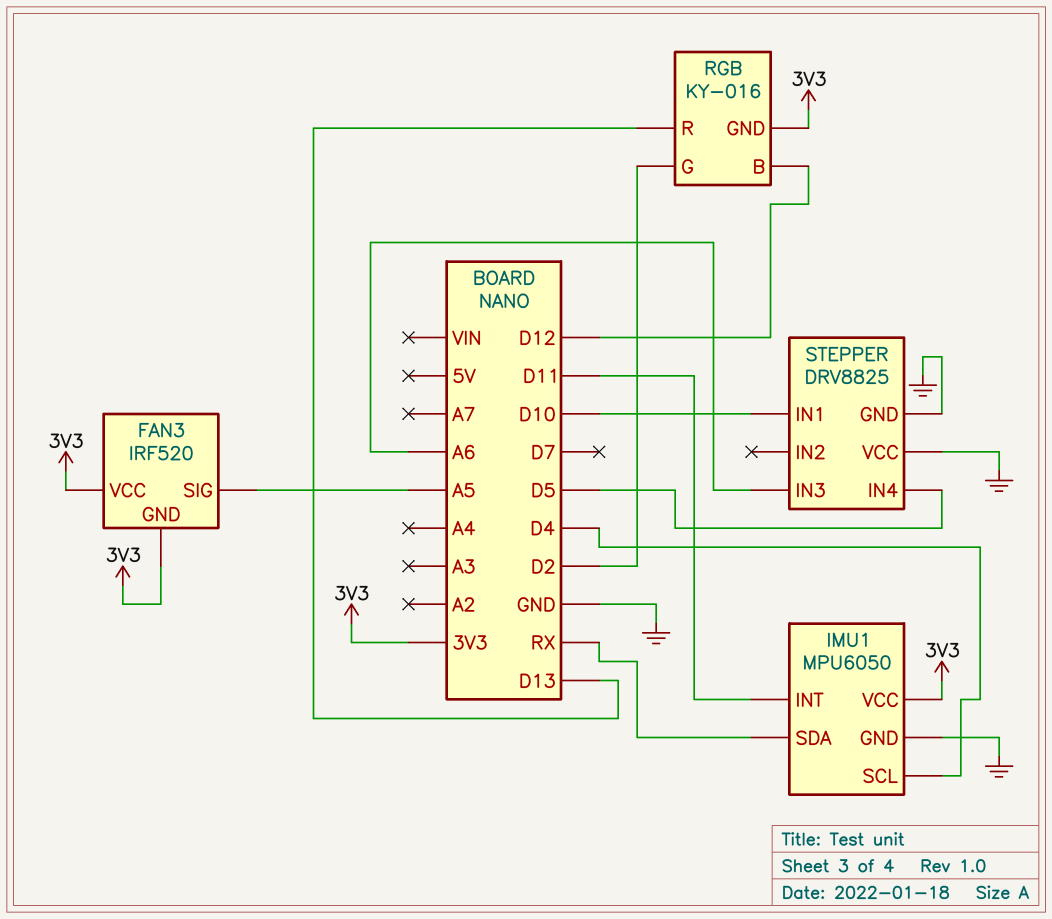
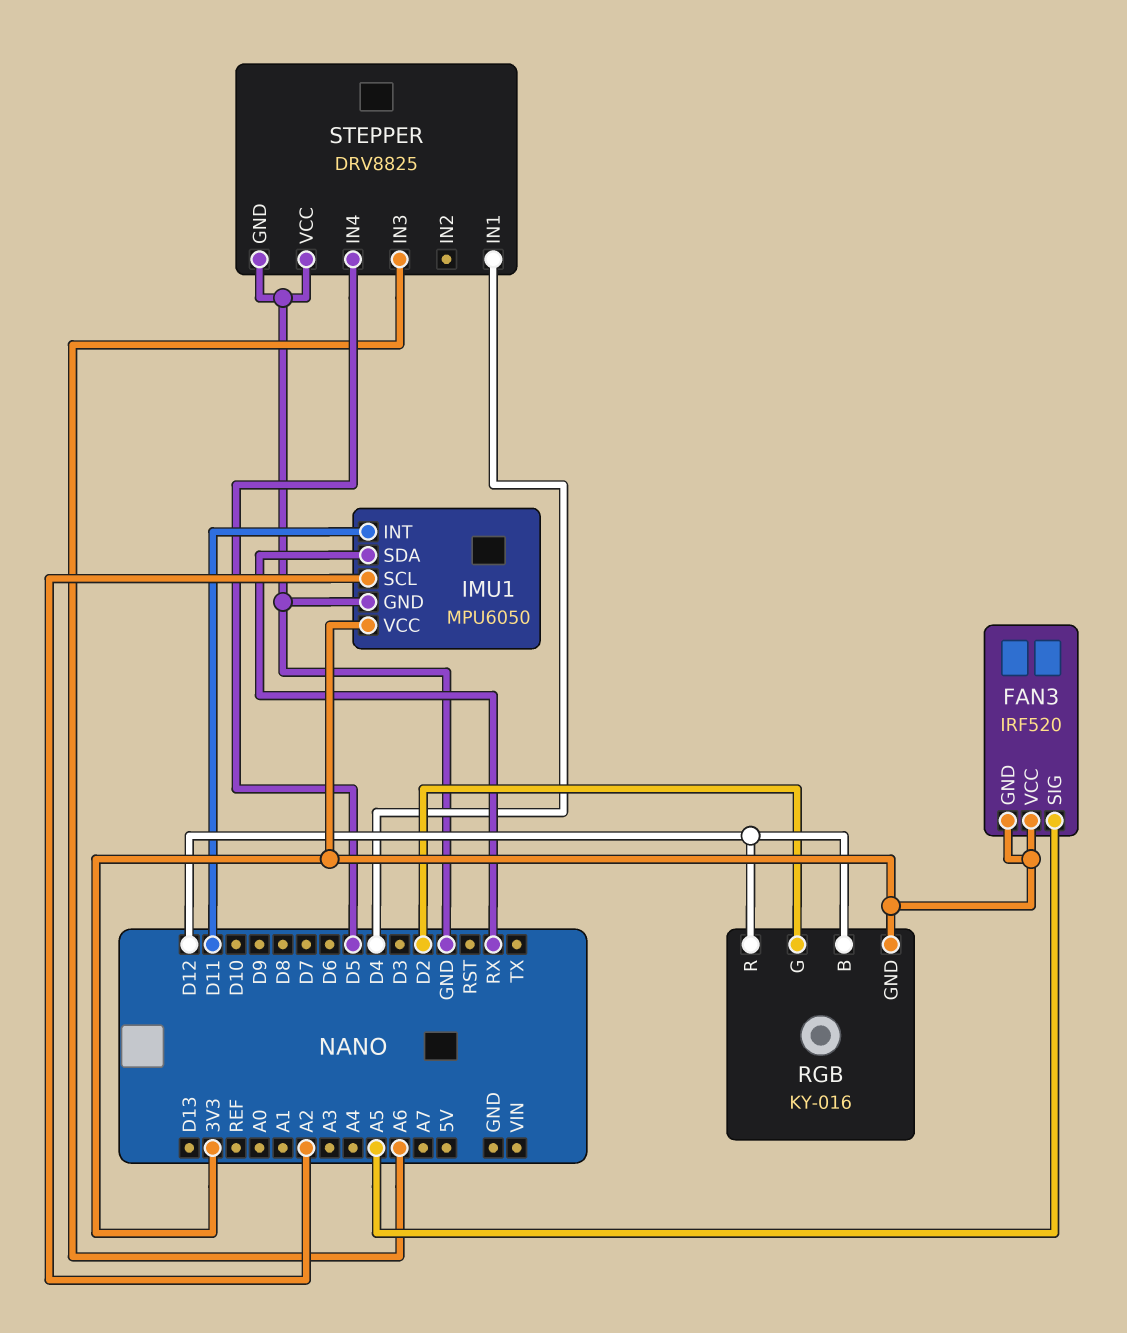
IMU1 pin SCL: D4 -> A2
RGB pin R: D13 -> D12
STEPPER pin IN1: D10 -> D4

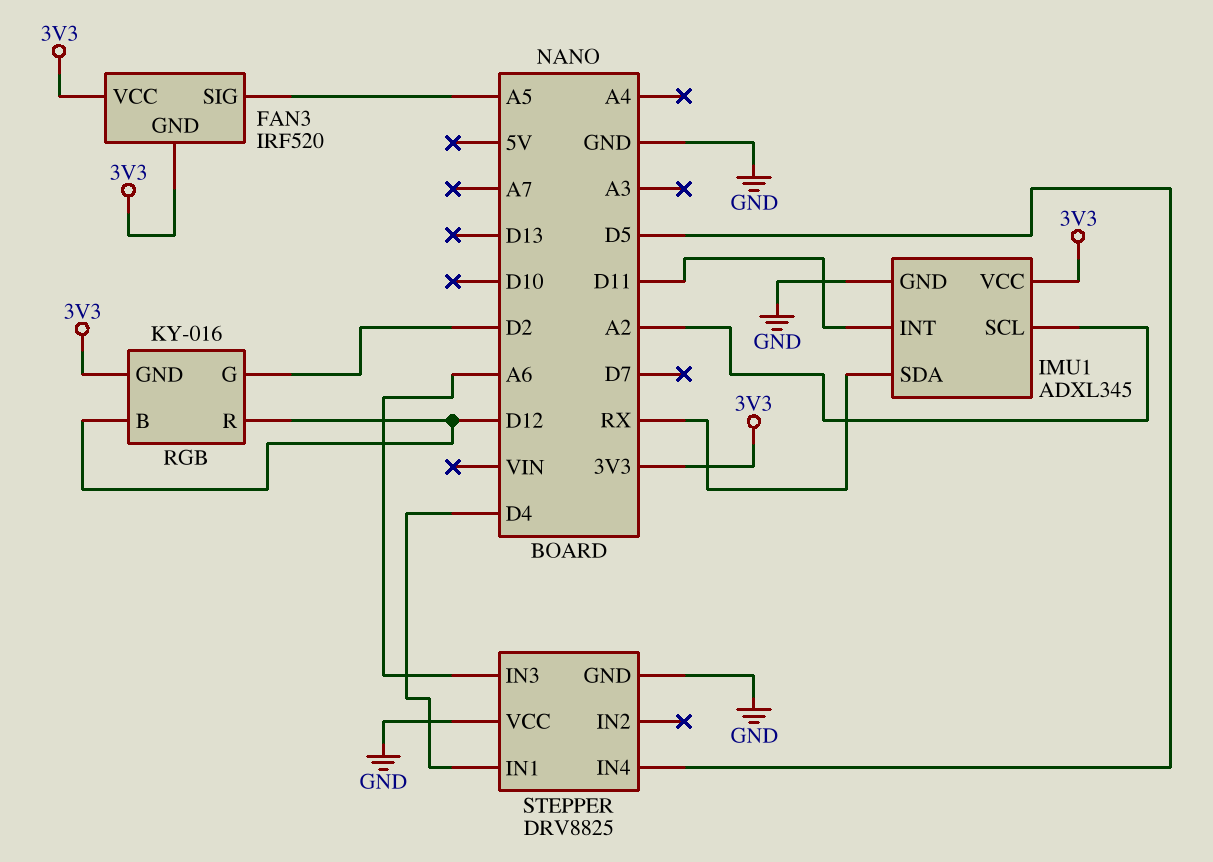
IMU1: MPU6050 -> ADXL345

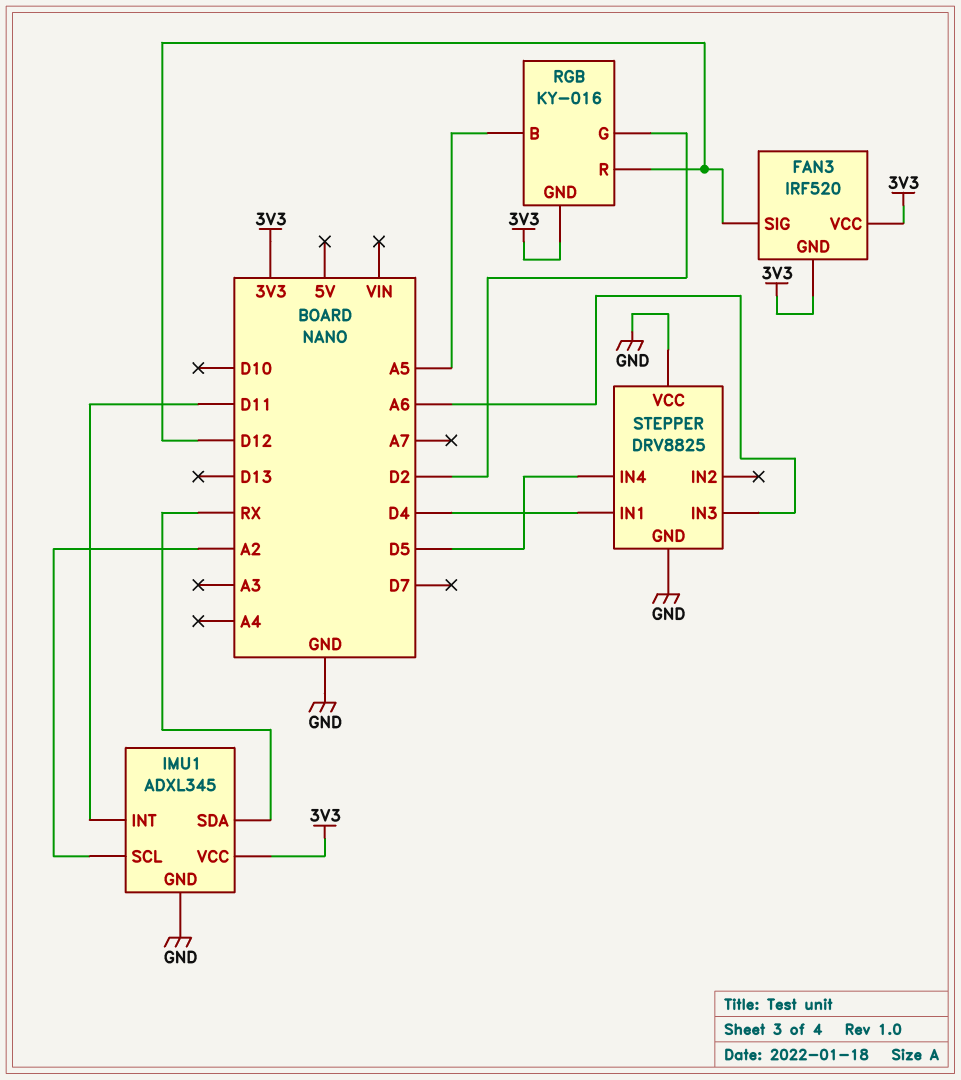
FAN3 pin SIG: A5 -> D12
RGB pin B: D12 -> A5

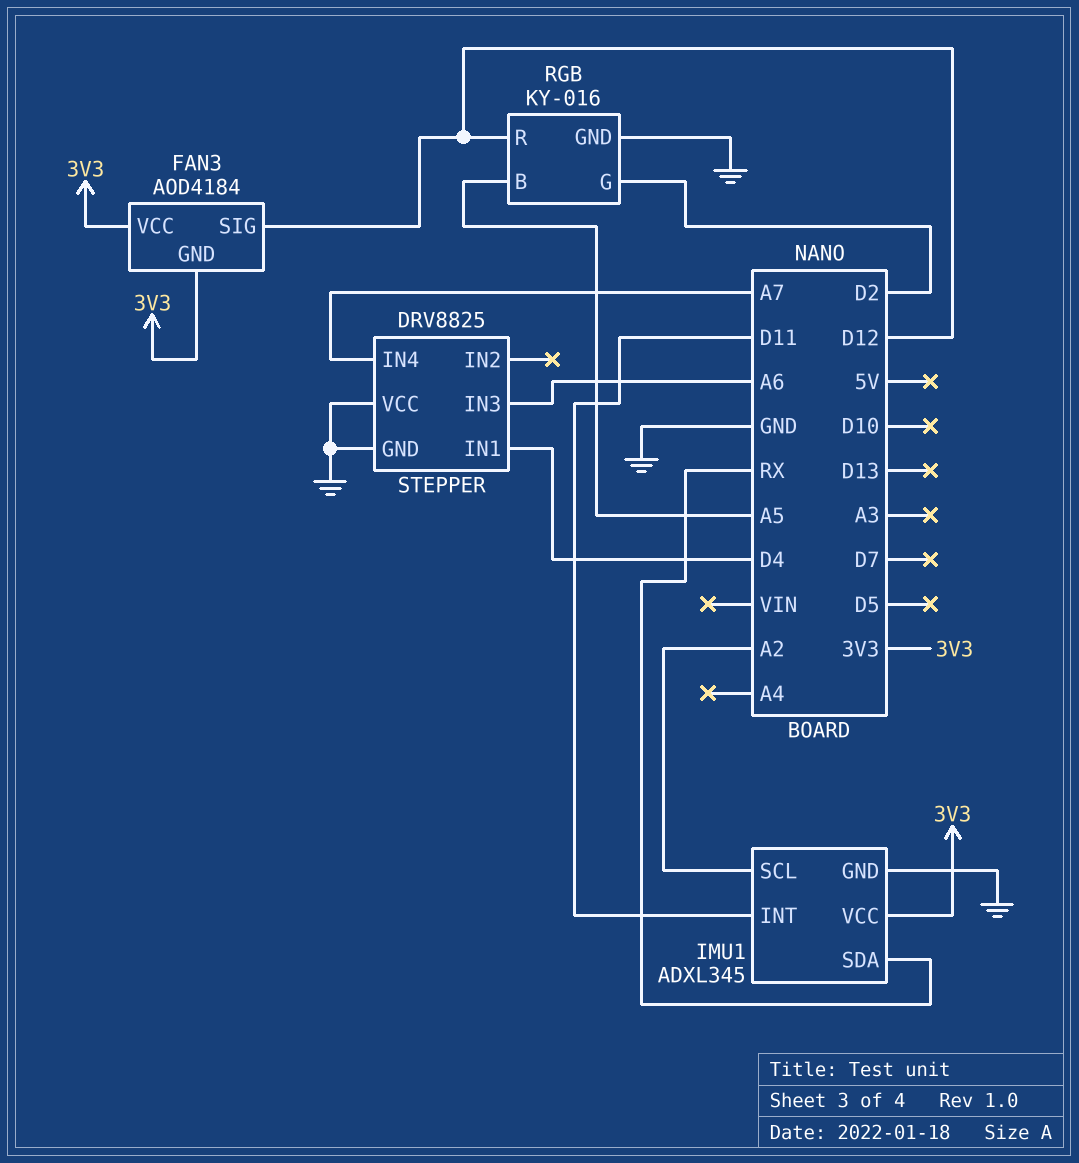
FAN3: IRF520 -> AOD4184
RGB pin GND: 3V3 -> GND
STEPPER pin IN4: D5 -> A7

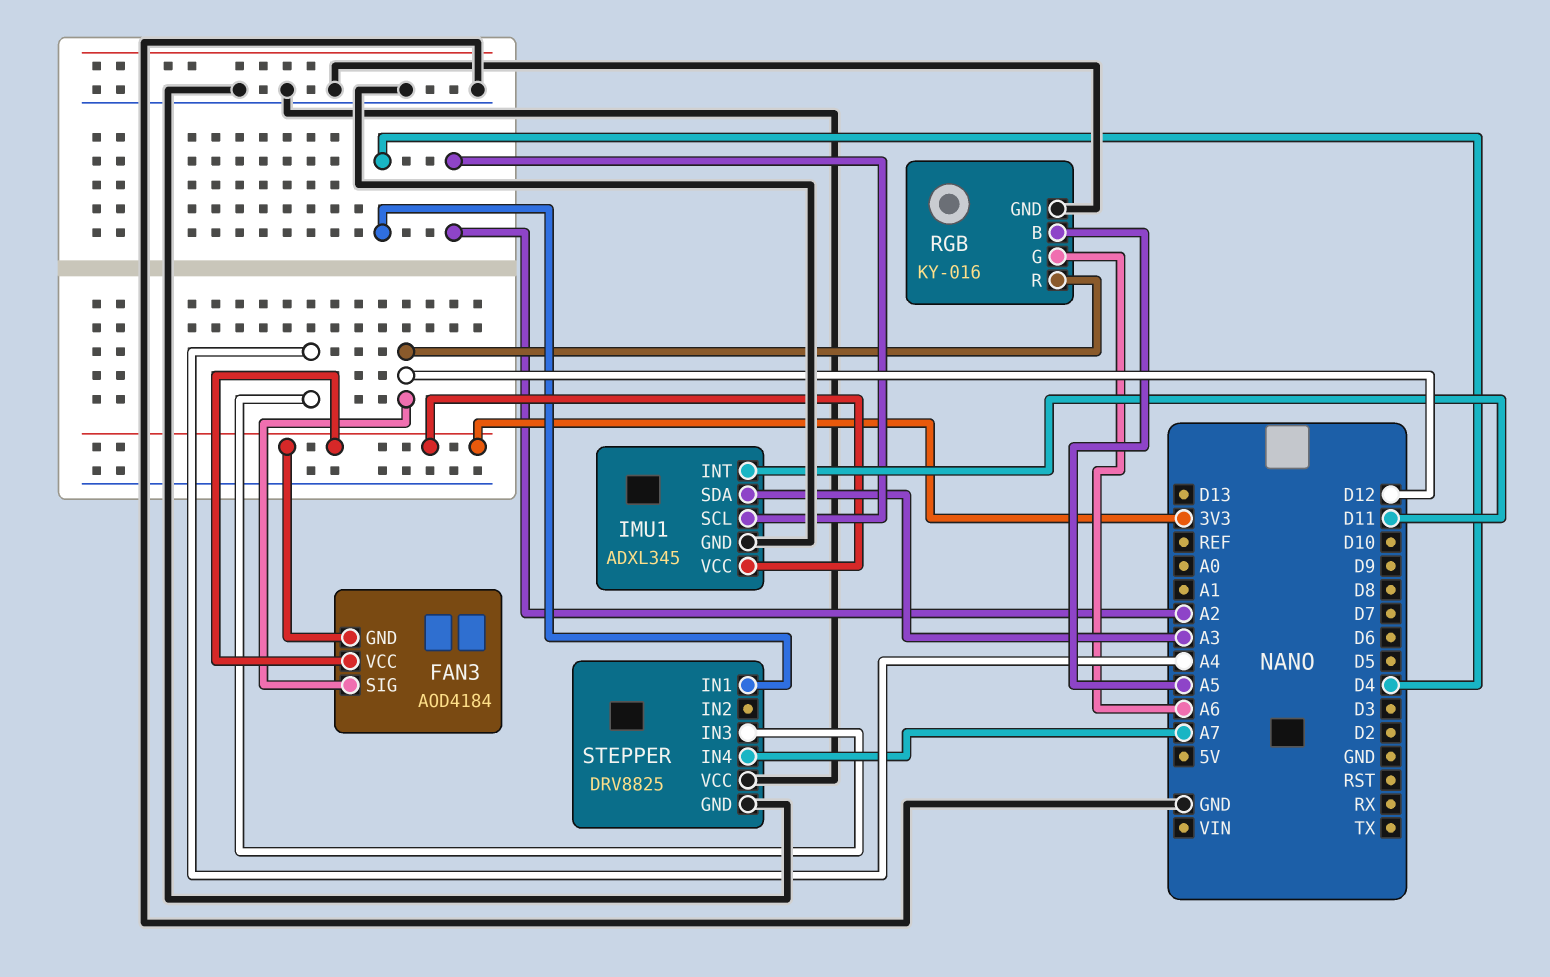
IMU1 pin SDA: RX -> A3
RGB pin G: D2 -> A6
STEPPER pin IN3: A6 -> A4

